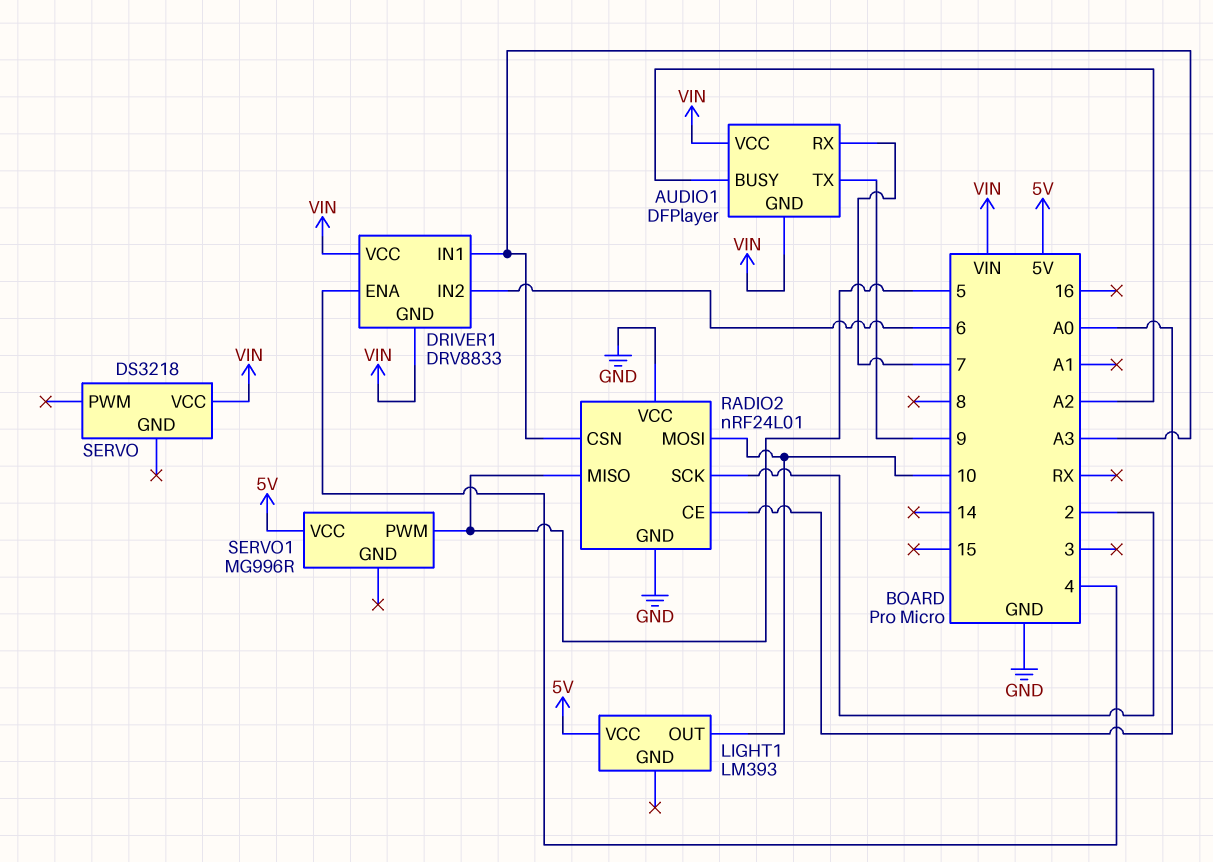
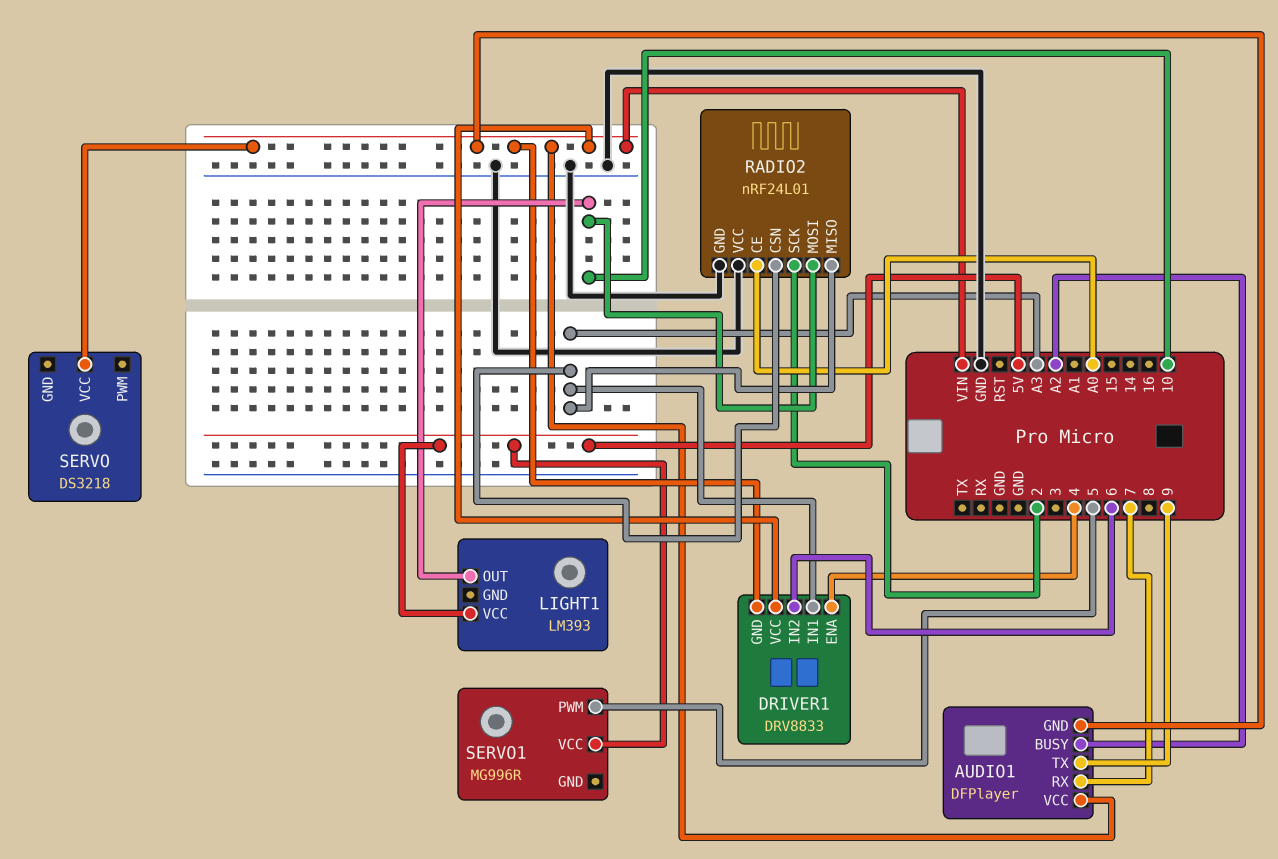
RADIO2 pin MISO: 5 -> A3

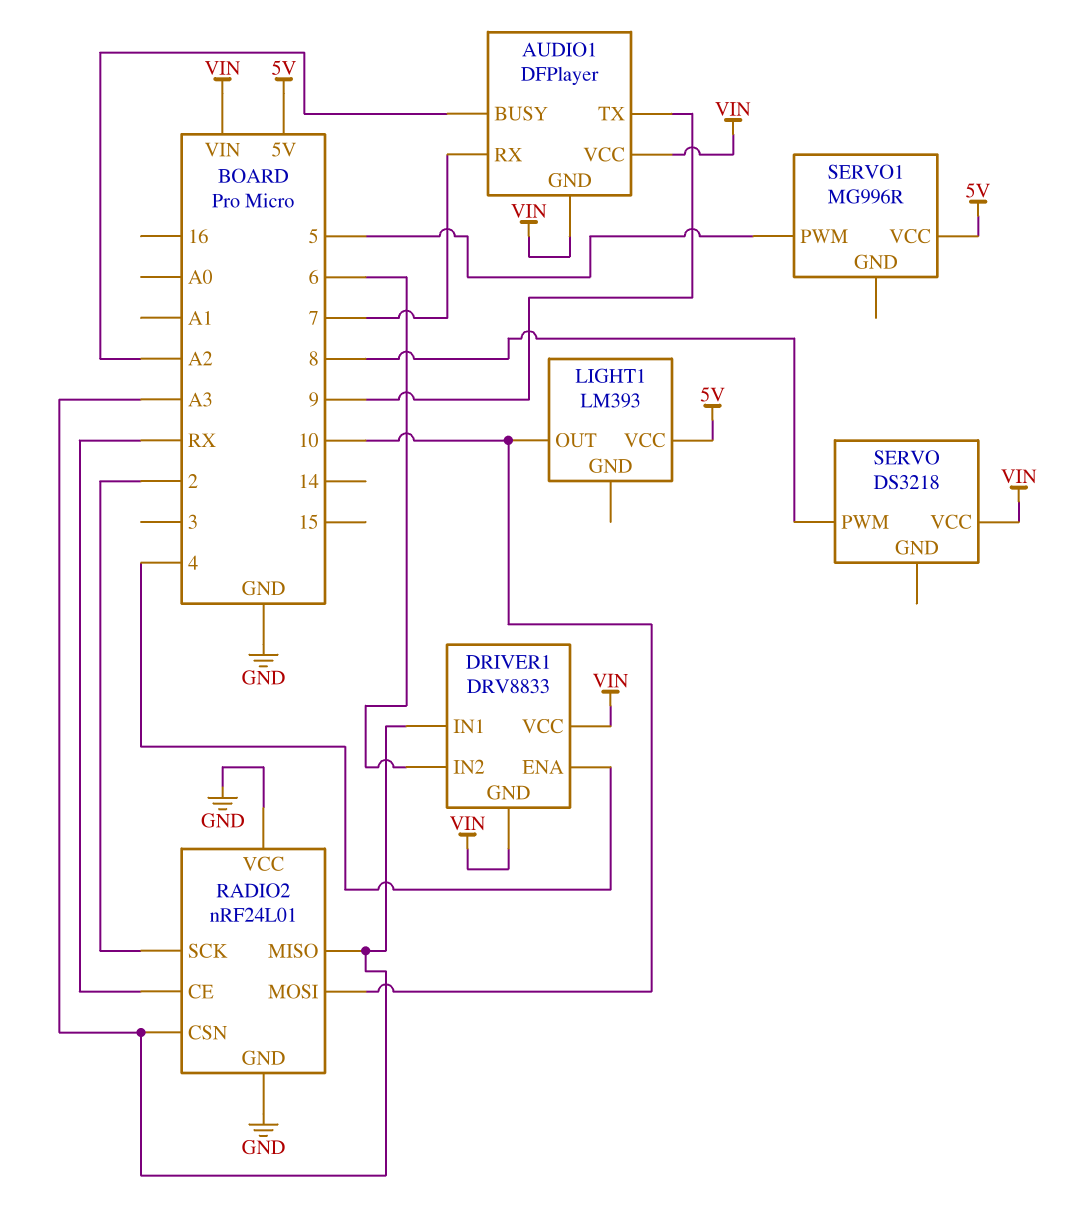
RADIO2 pin CE: A0 -> RX
SERVO pin PWM: none -> 8

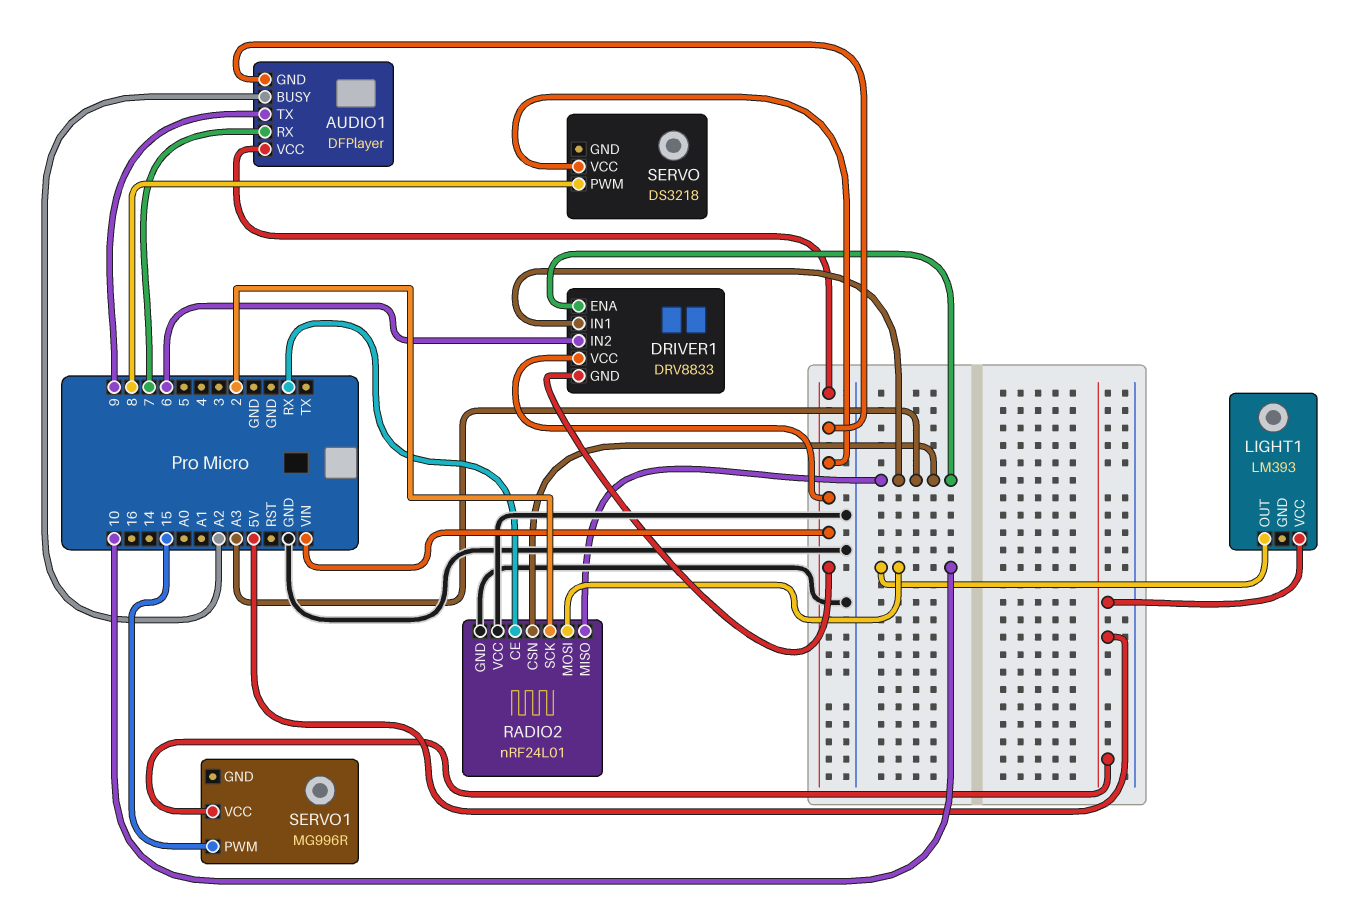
DRIVER1 pin ENA: 4 -> A3
SERVO1 pin PWM: 5 -> 15

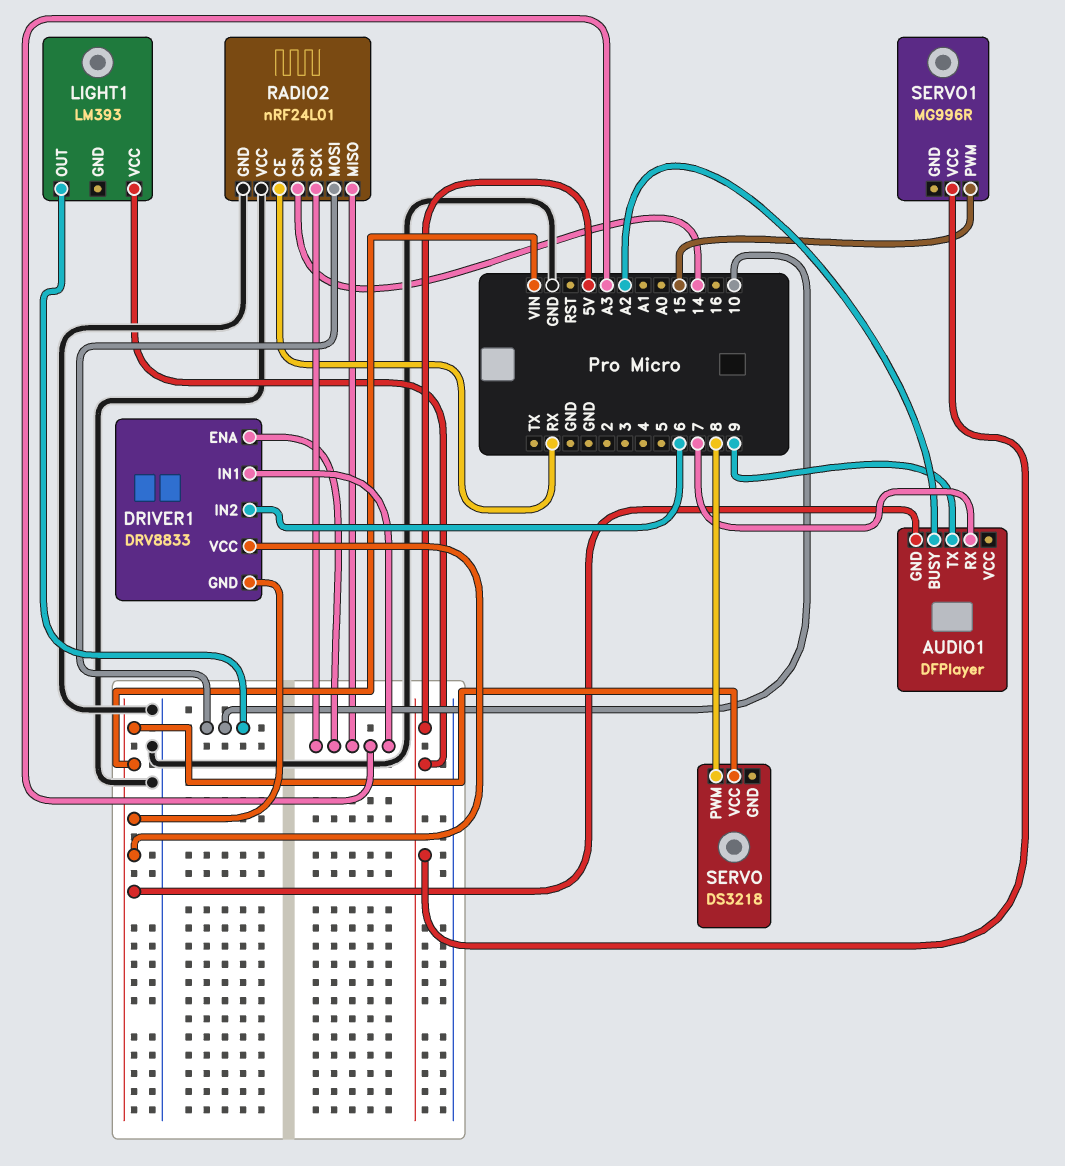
AUDIO1 pin VCC: VIN -> none
RADIO2 pin CSN: A3 -> 14
RADIO2 pin SCK: 2 -> A3

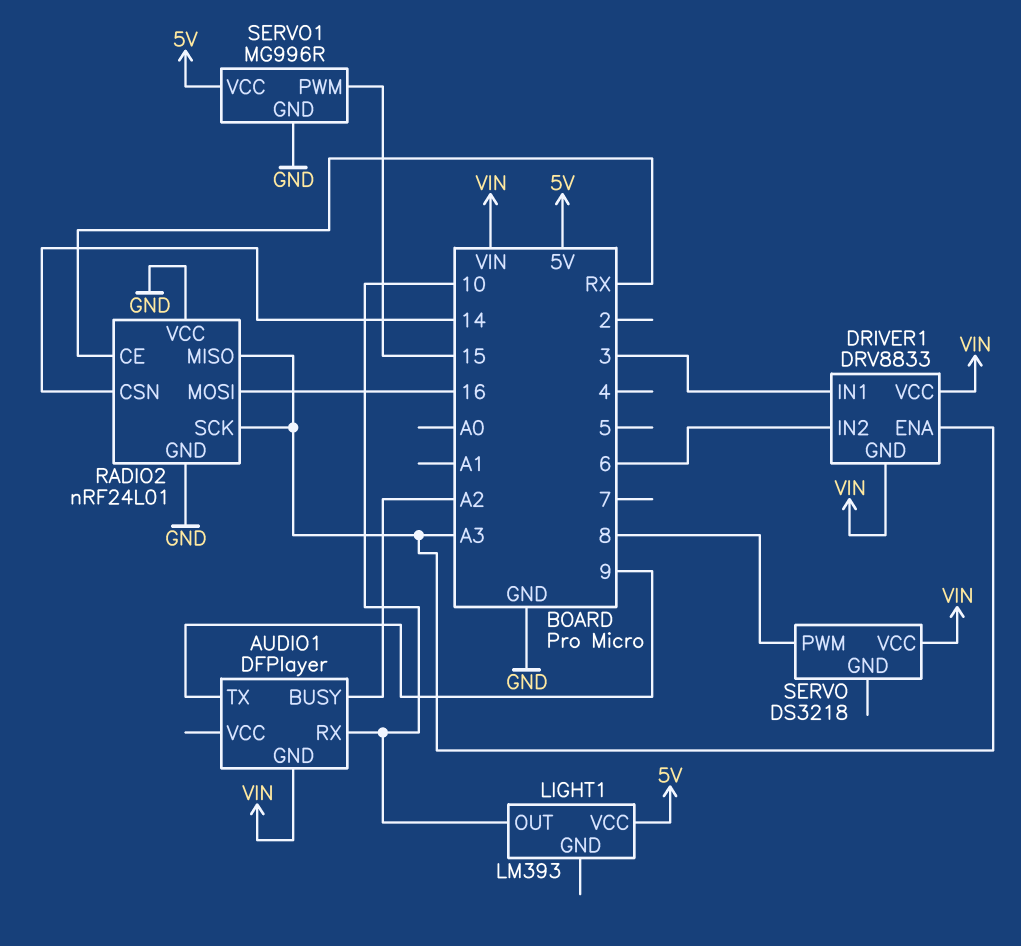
AUDIO1 pin RX: 7 -> 10
DRIVER1 pin IN1: A3 -> 3
RADIO2 pin MOSI: 10 -> 16
SERVO1 pin GND: none -> GND

